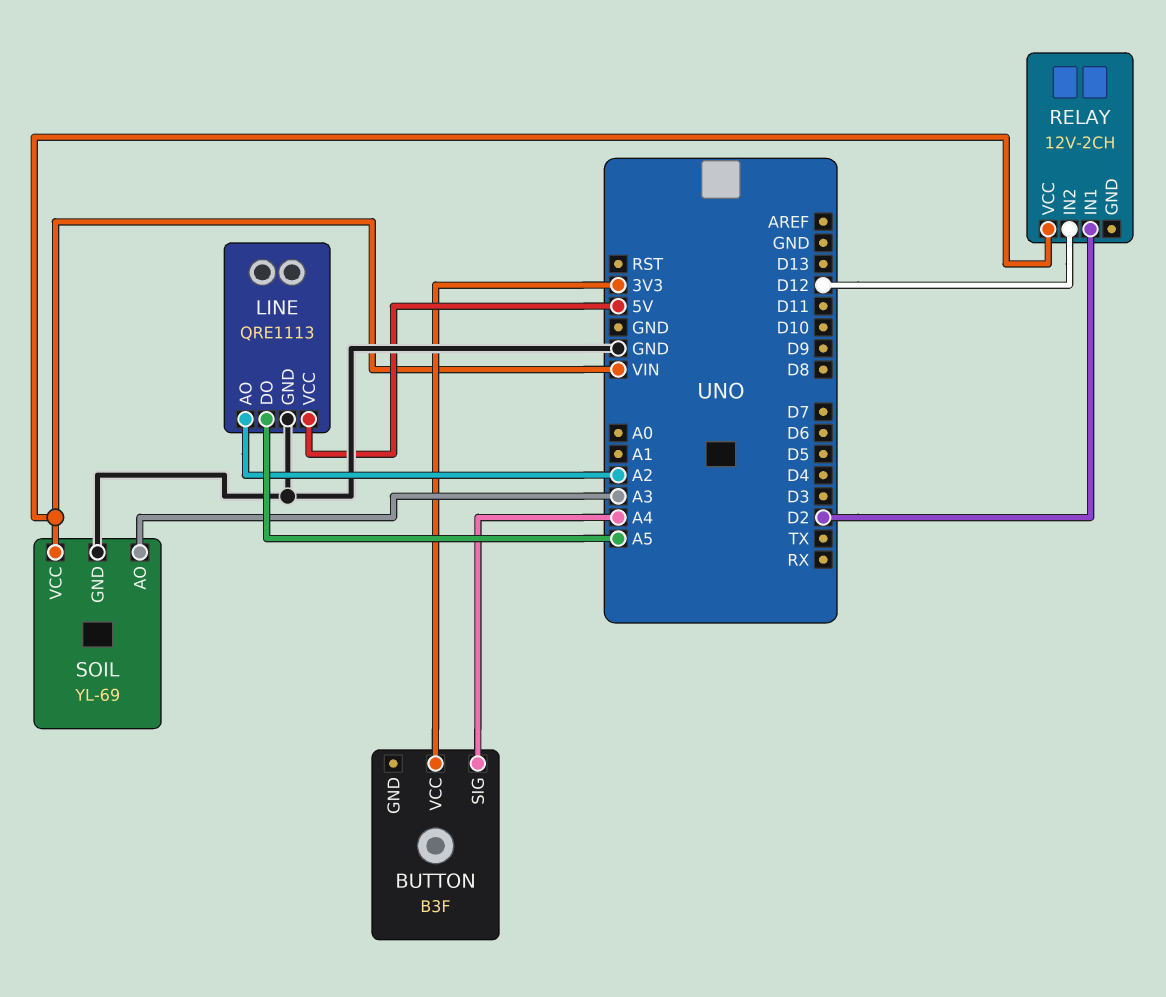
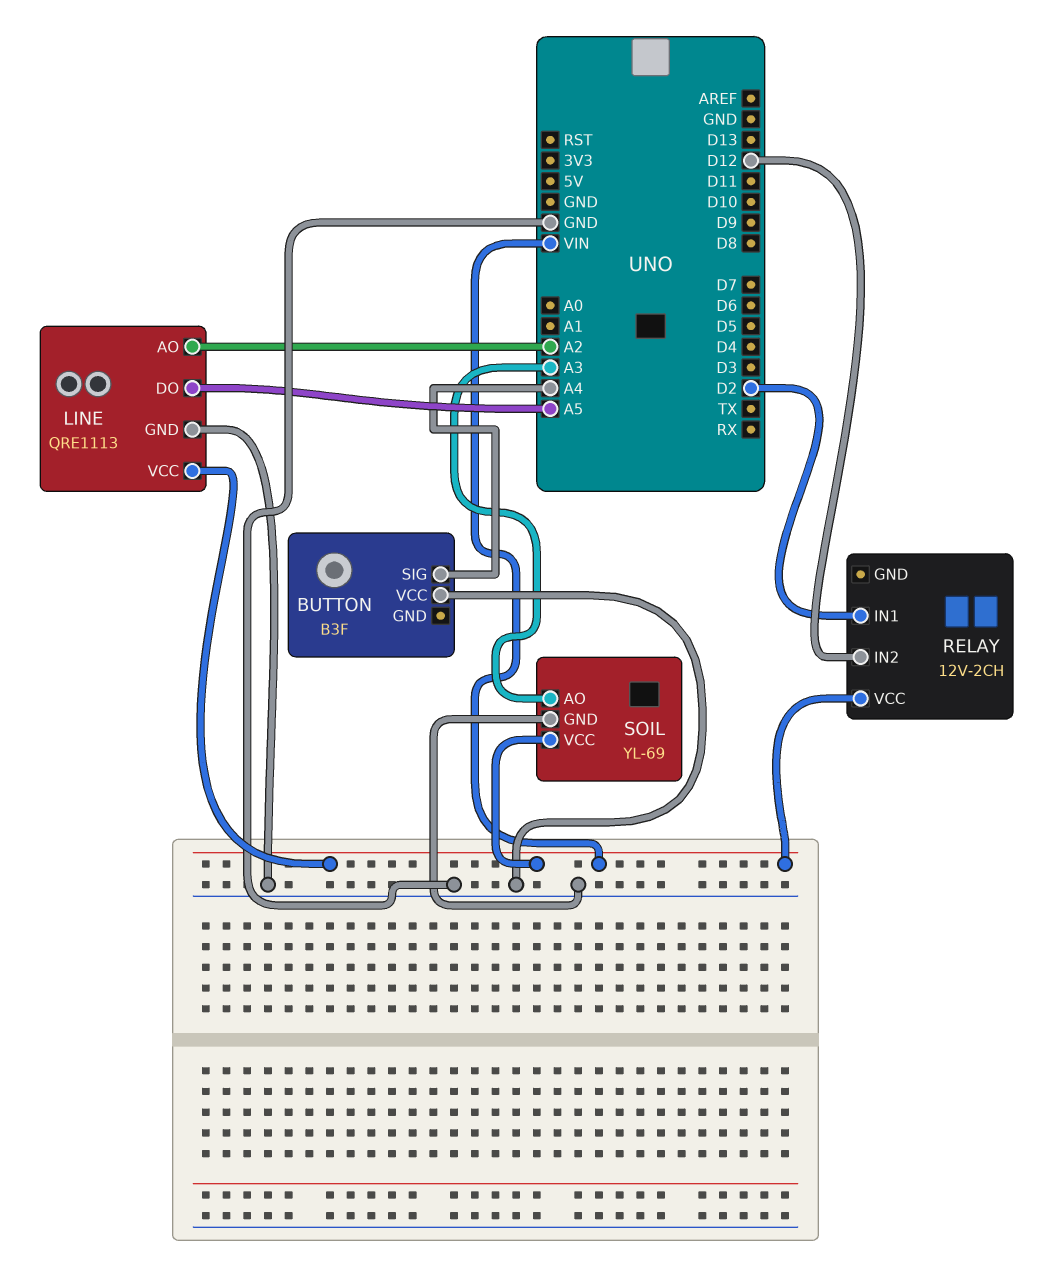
BUTTON pin VCC: 3V3 -> GND
LINE pin VCC: 5V -> VIN

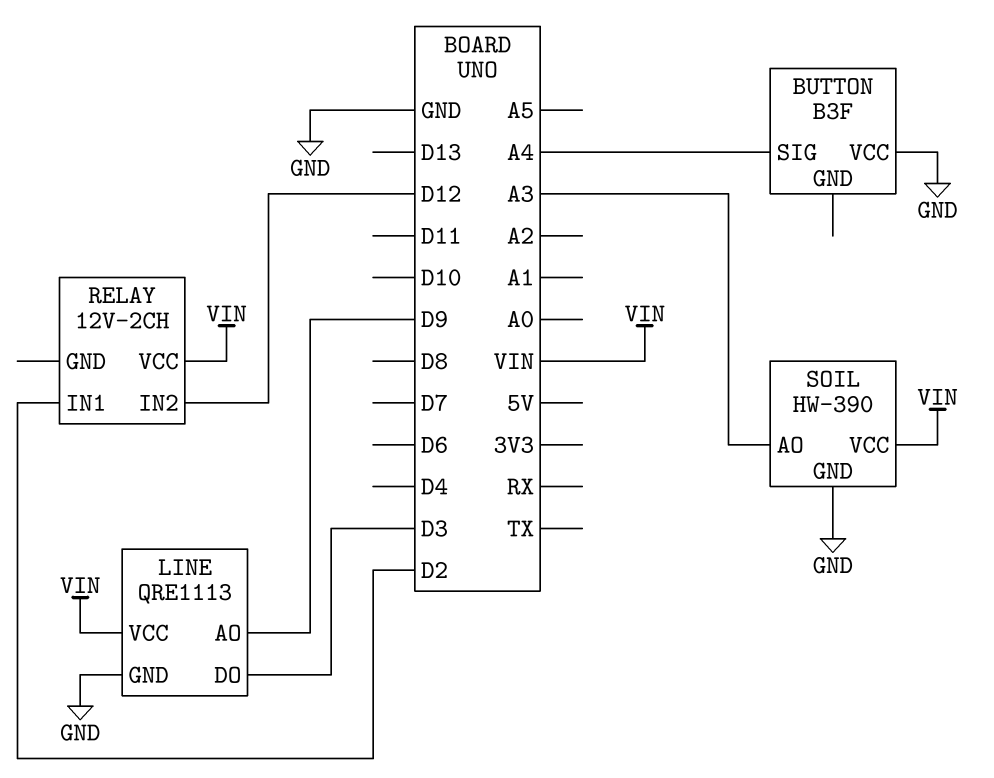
LINE pin AO: A2 -> D9
LINE pin DO: A5 -> D3
SOIL: YL-69 -> HW-390

